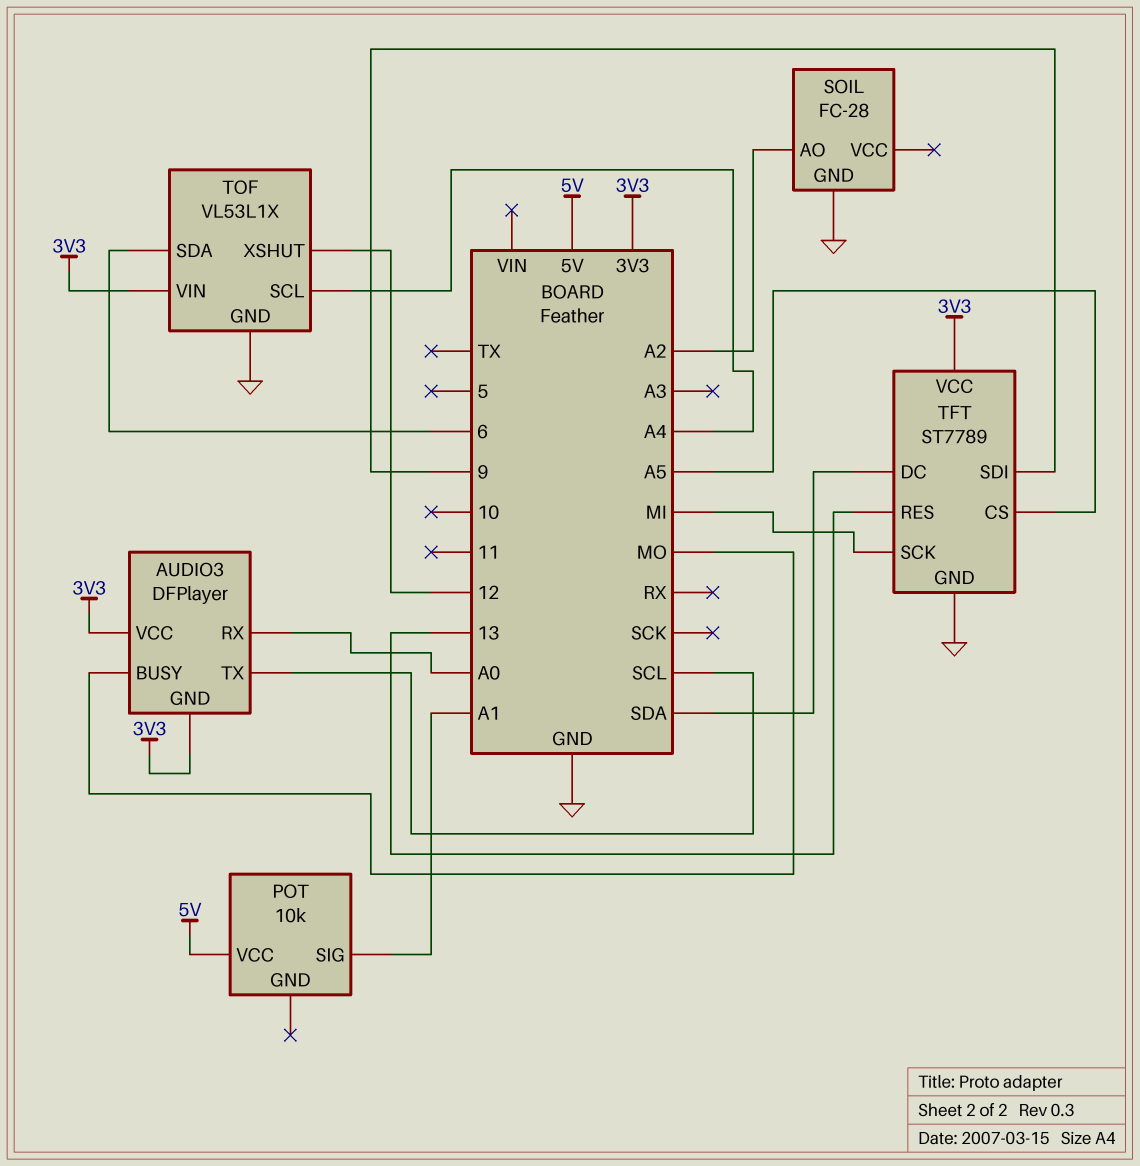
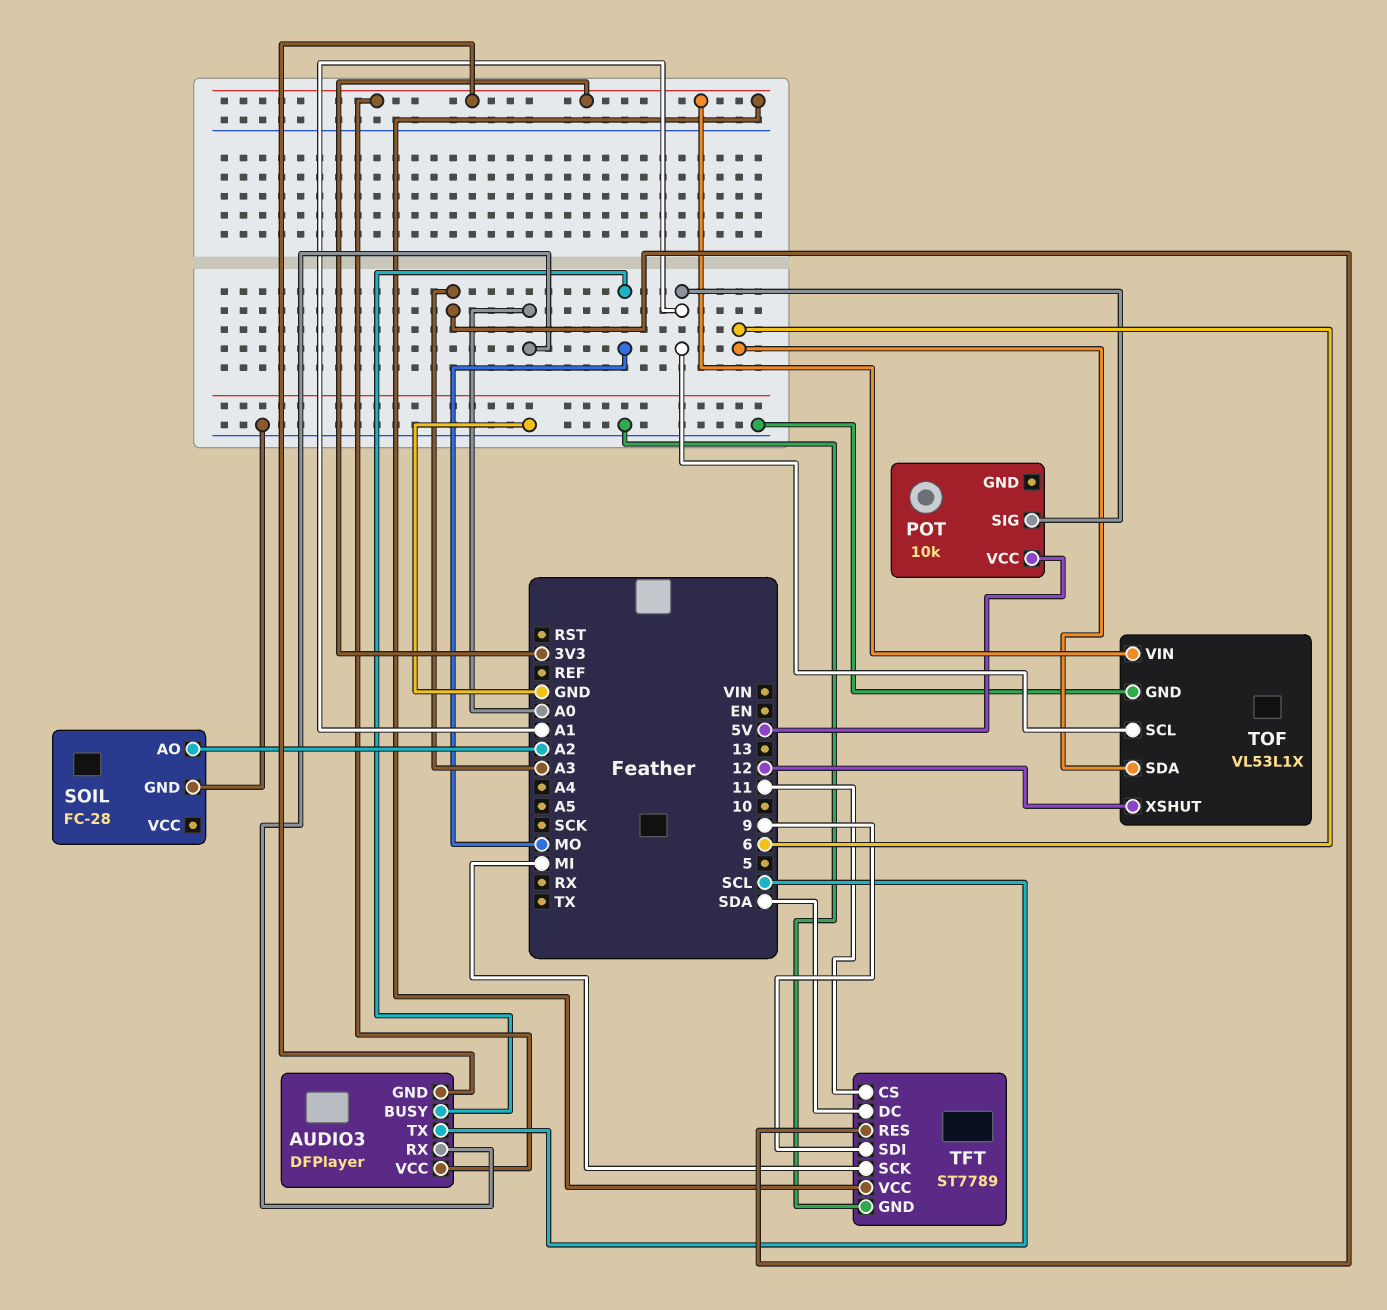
TFT pin CS: A5 -> 11
TFT pin RES: 13 -> A3
TOF pin SCL: A4 -> A1

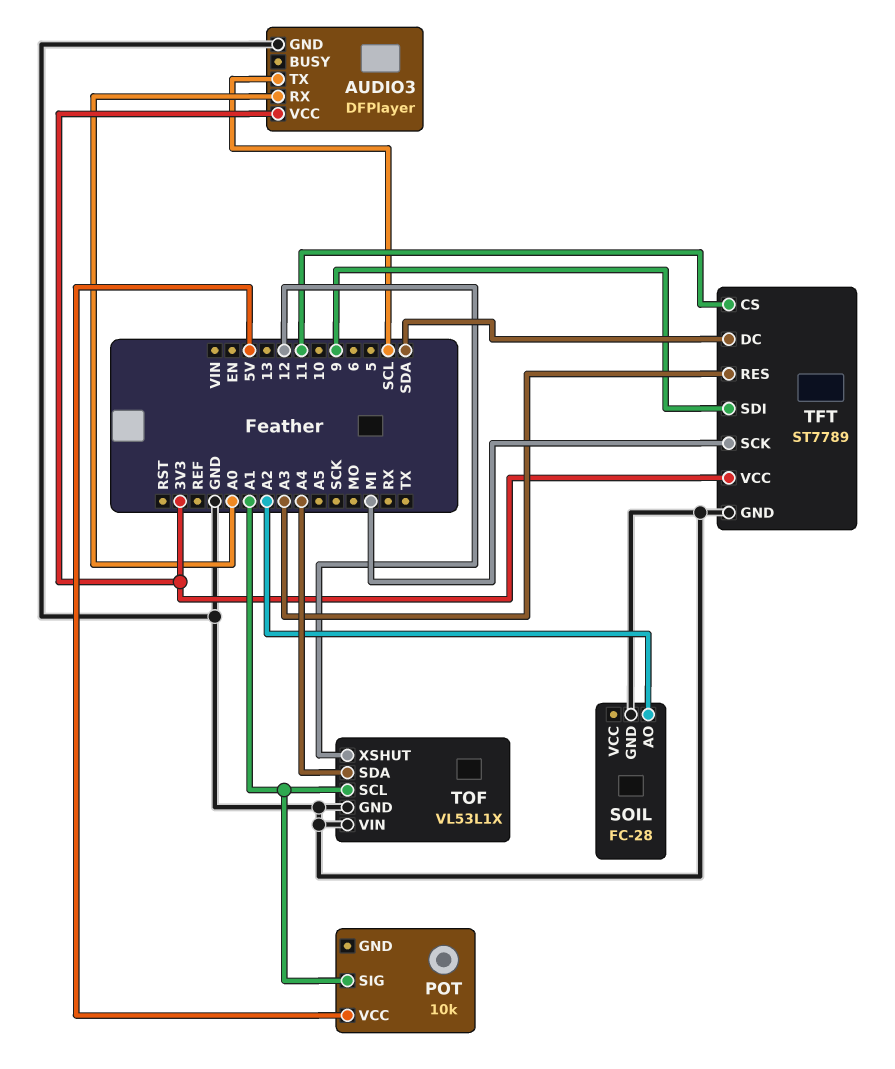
AUDIO3 pin BUSY: MO -> none
AUDIO3 pin GND: 3V3 -> GND
TOF pin SDA: 6 -> A4
TOF pin VIN: 3V3 -> GND

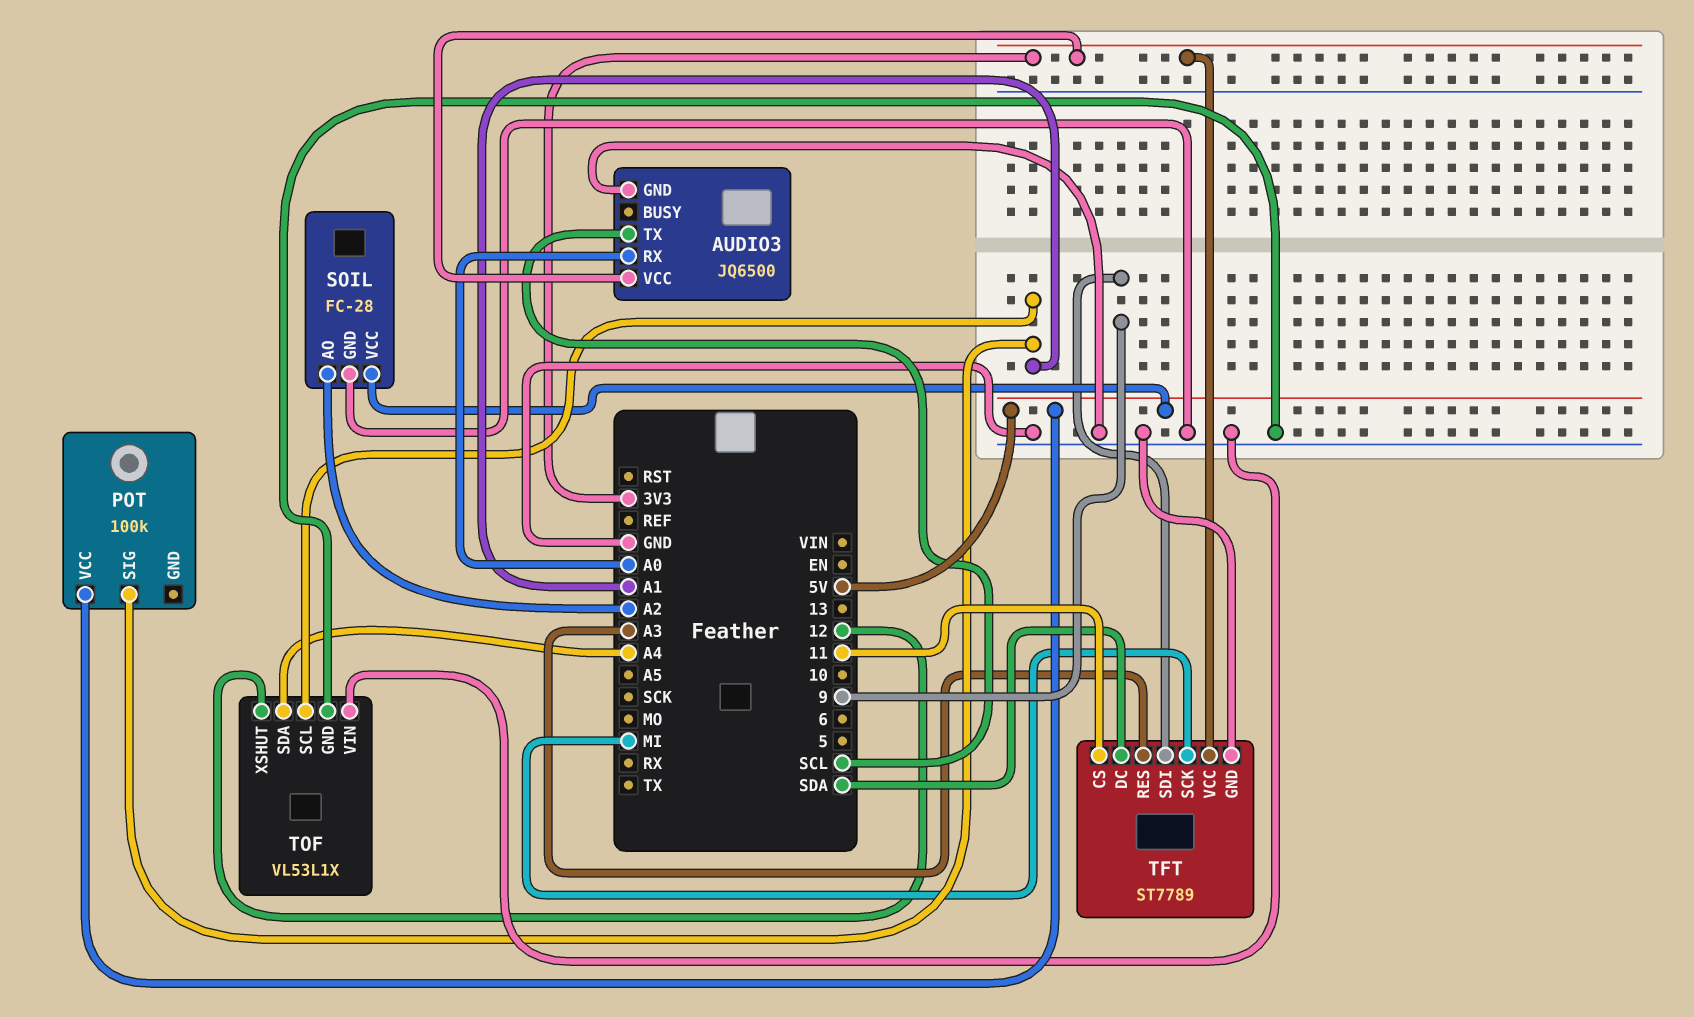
AUDIO3: DFPlayer -> JQ6500
POT: 10k -> 100k
SOIL pin VCC: none -> 5V

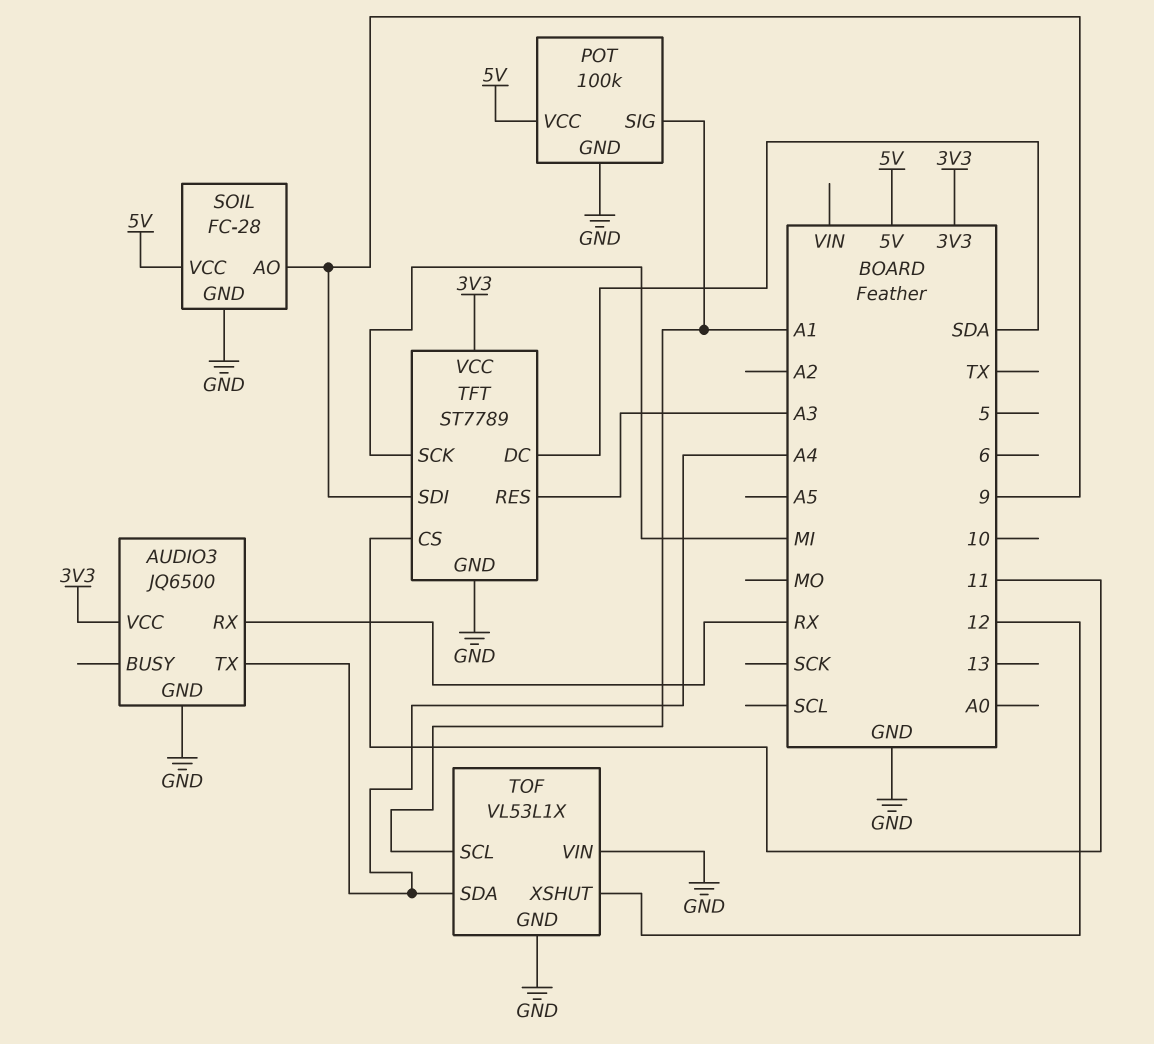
AUDIO3 pin RX: A0 -> RX
AUDIO3 pin TX: SCL -> A4
POT pin GND: none -> GND
SOIL pin AO: A2 -> 9

